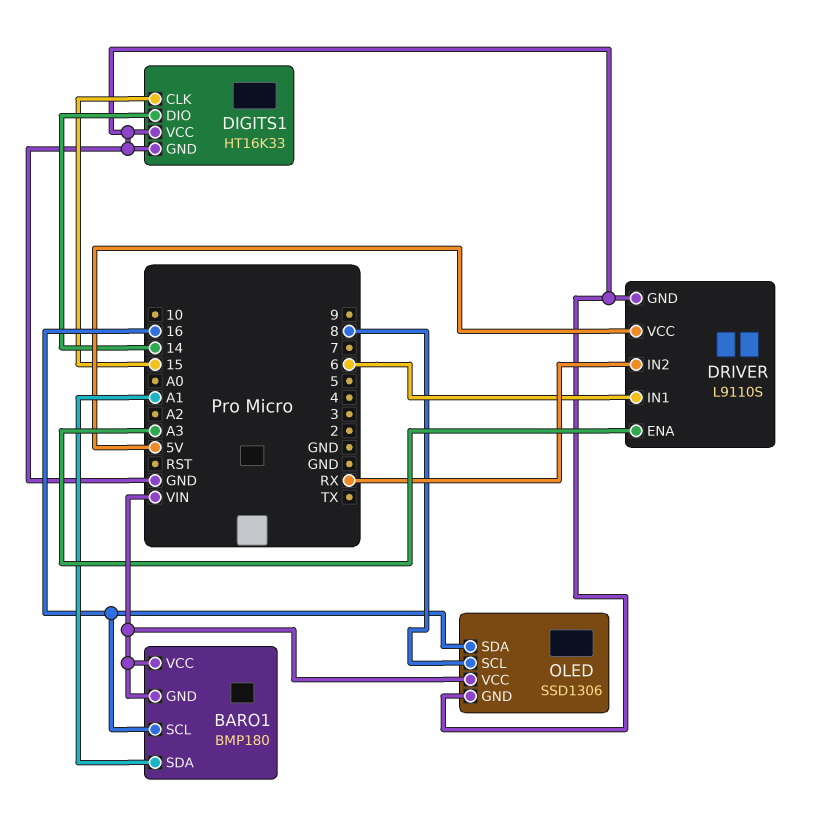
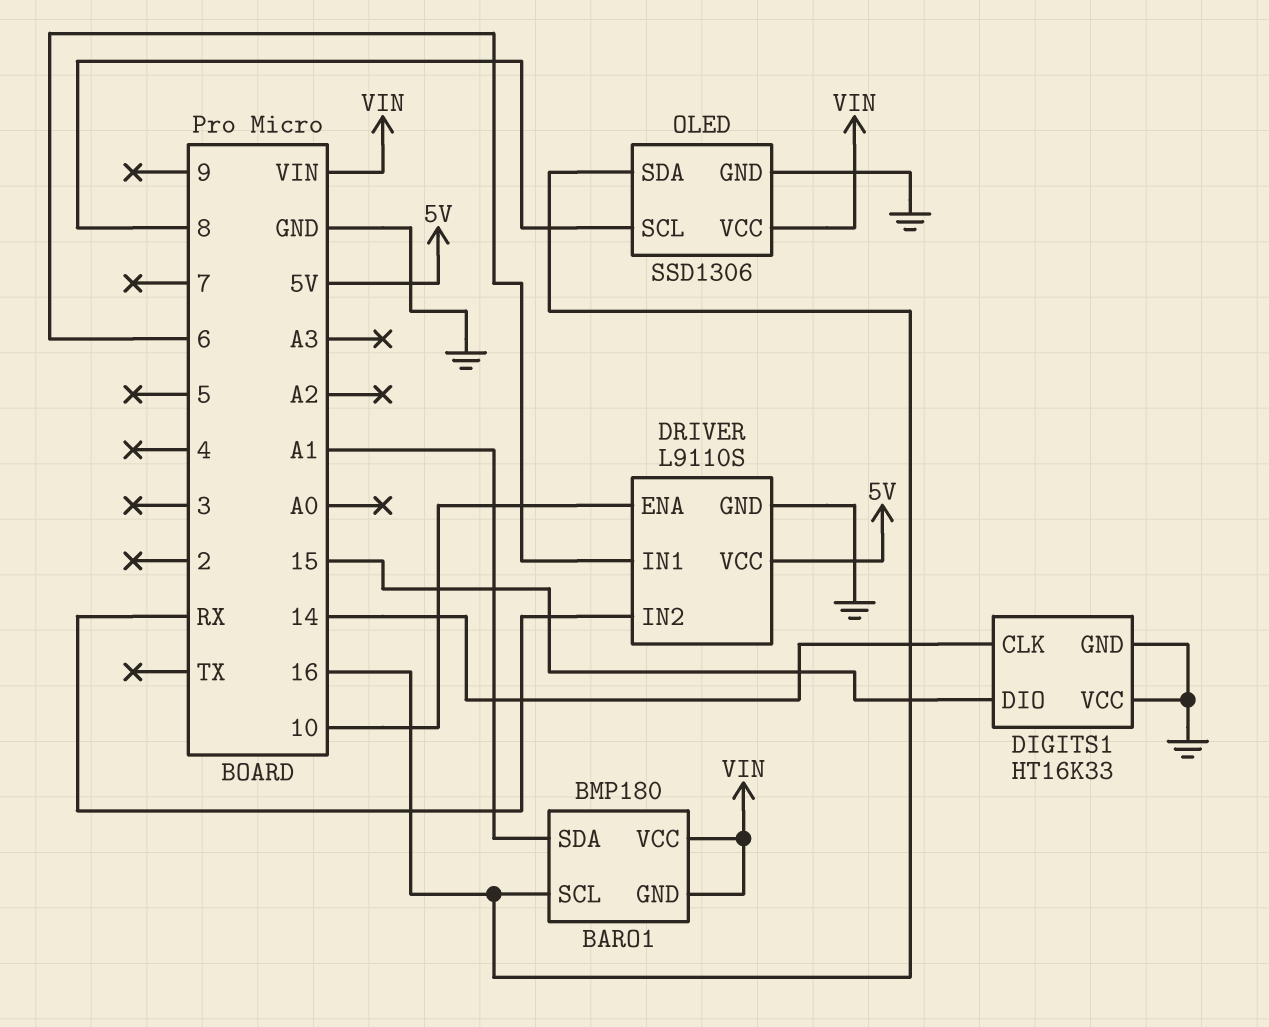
DIGITS1 pin CLK: 15 -> 14
DIGITS1 pin DIO: 14 -> 15
DRIVER pin ENA: A3 -> 10

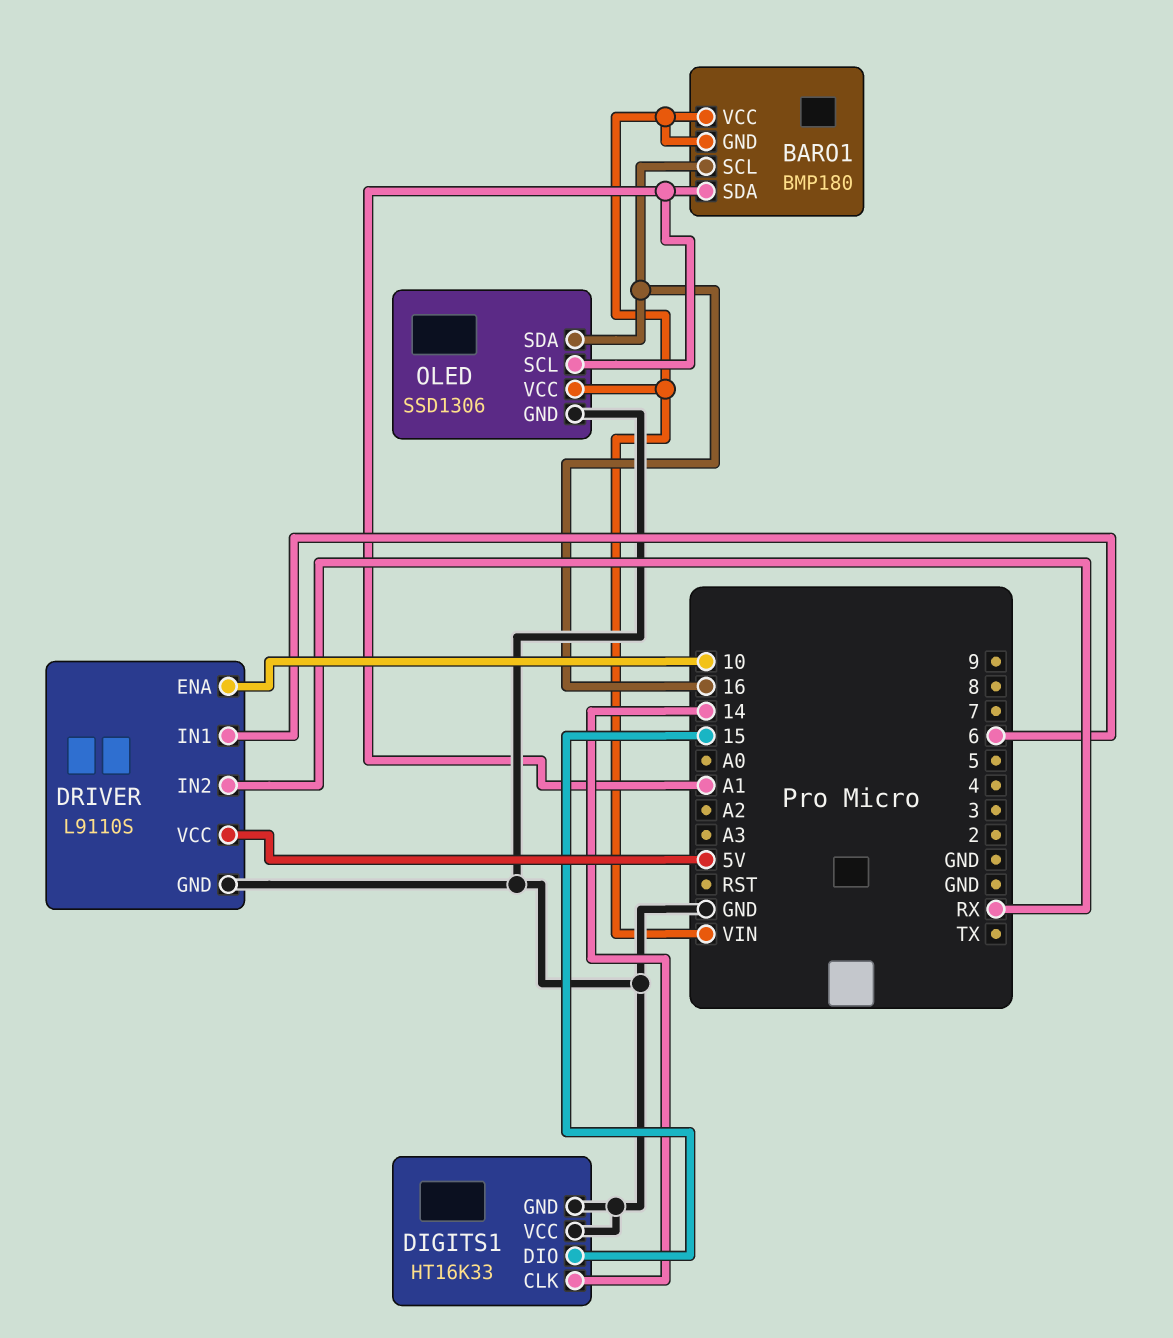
OLED pin SCL: 8 -> A1

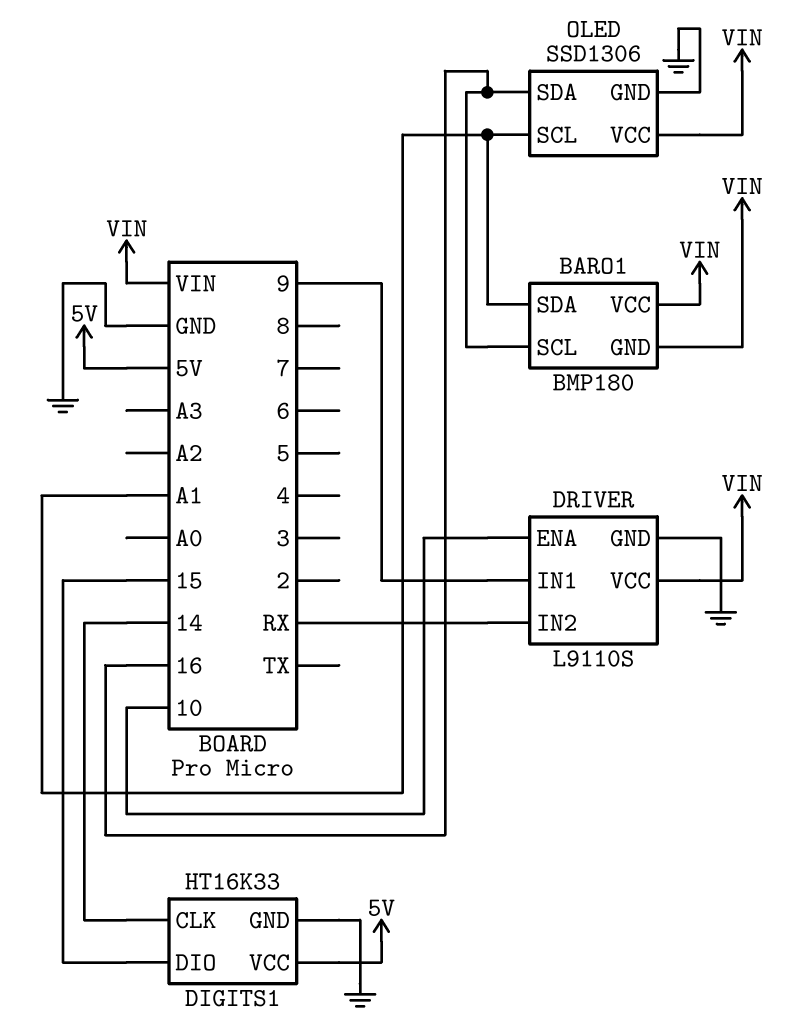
DIGITS1 pin VCC: GND -> 5V
DRIVER pin IN1: 6 -> 9
DRIVER pin VCC: 5V -> VIN

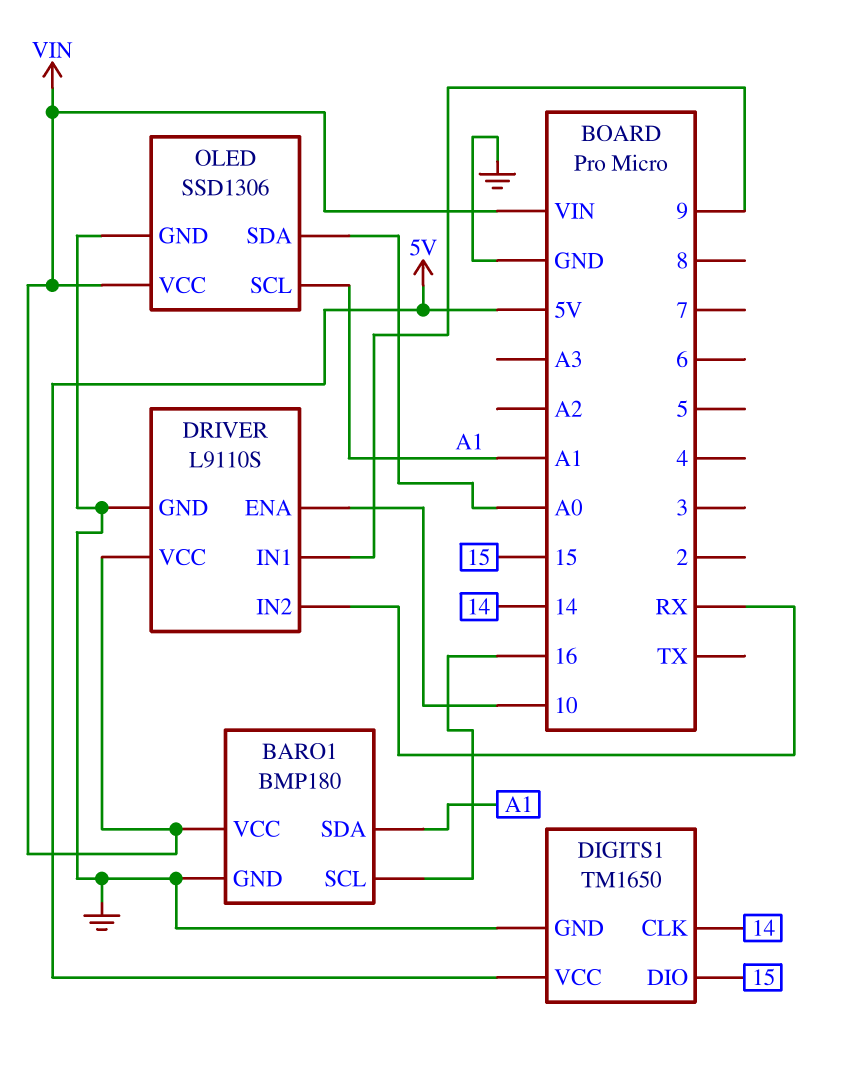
BARO1 pin GND: VIN -> GND
DIGITS1: HT16K33 -> TM1650
OLED pin SDA: 16 -> A0

